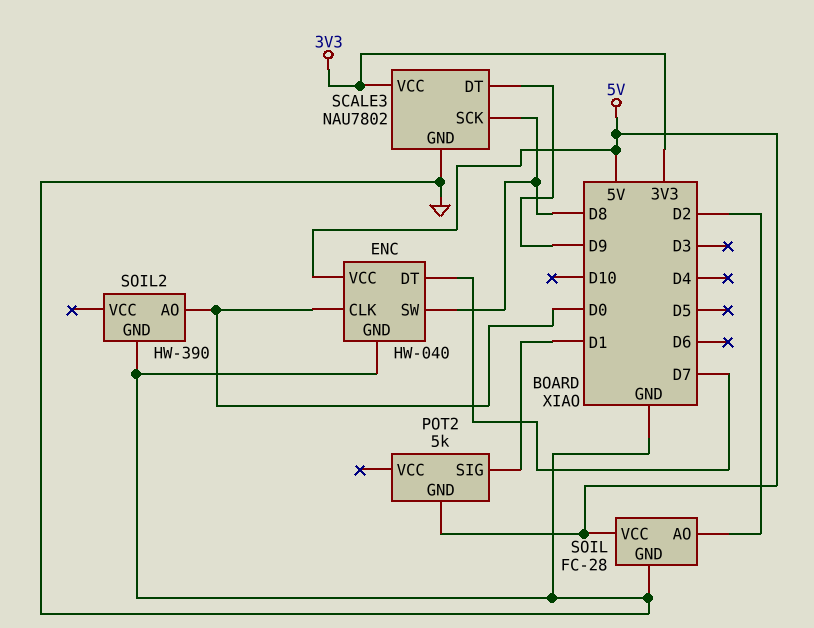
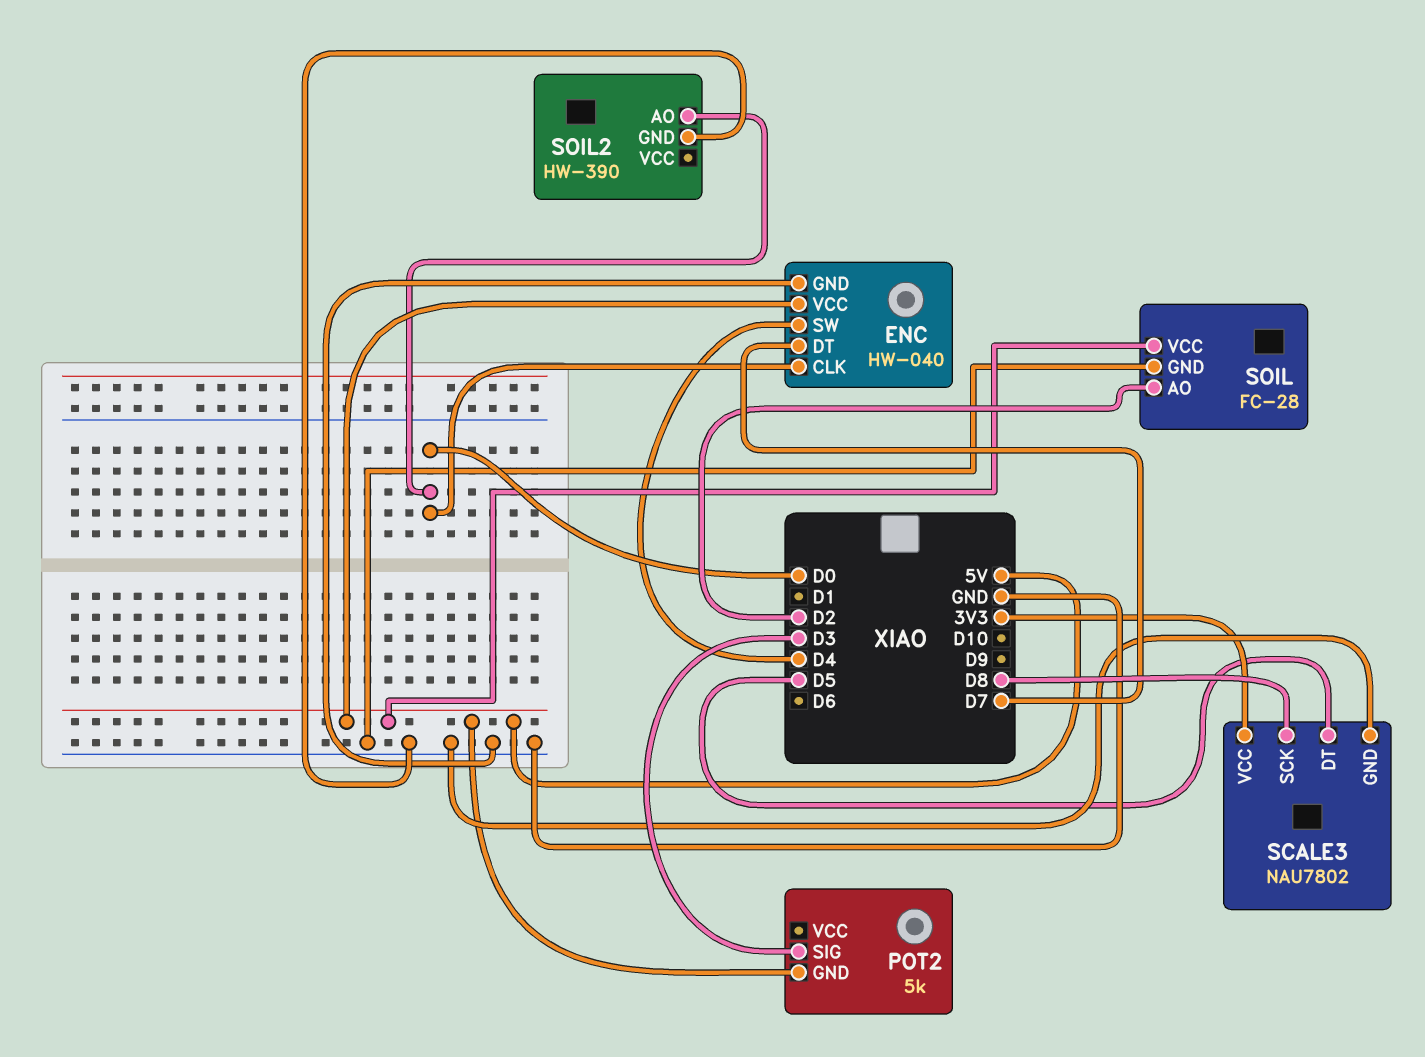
ENC pin SW: D8 -> D4
POT2 pin SIG: D1 -> D3
SCALE3 pin DT: D9 -> D5

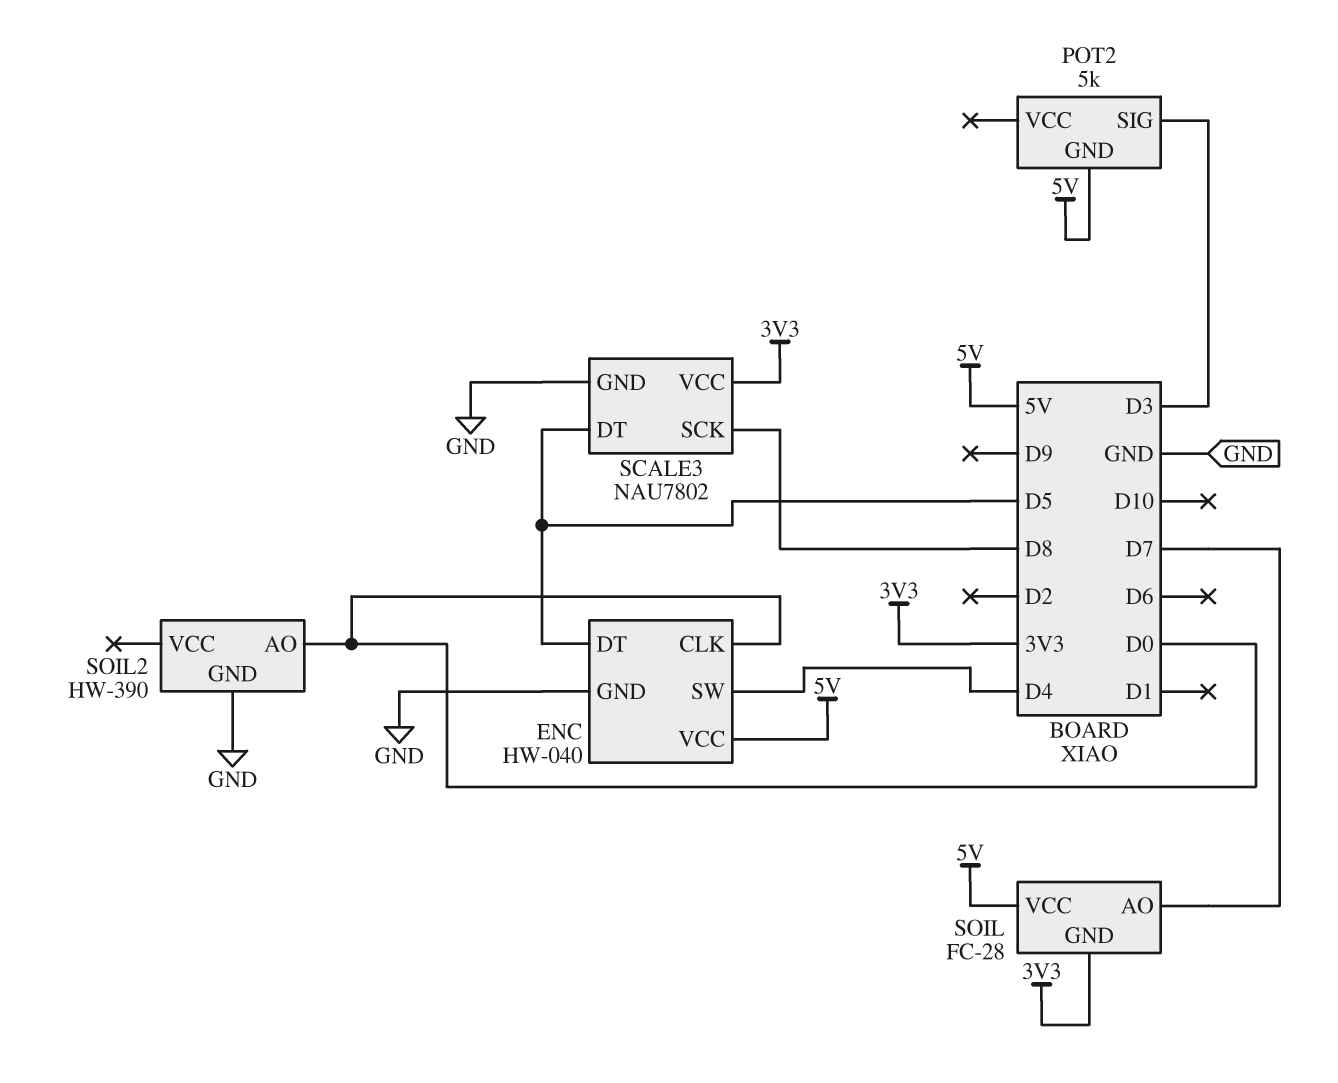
ENC pin DT: D7 -> D5
SOIL pin AO: D2 -> D7
SOIL pin GND: GND -> 3V3

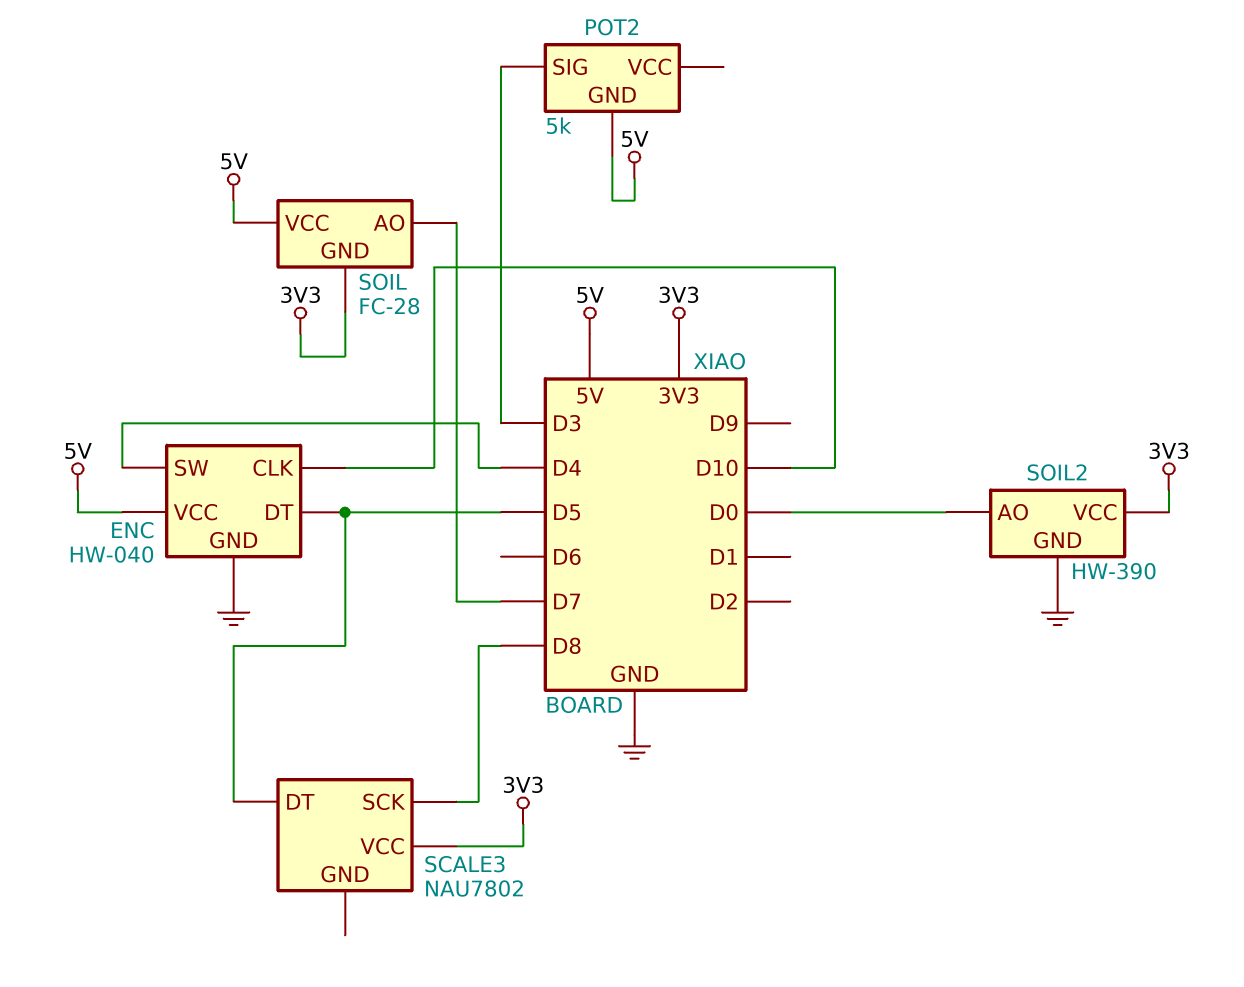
ENC pin CLK: D0 -> D10
SCALE3 pin GND: GND -> none
SOIL2 pin VCC: none -> 3V3

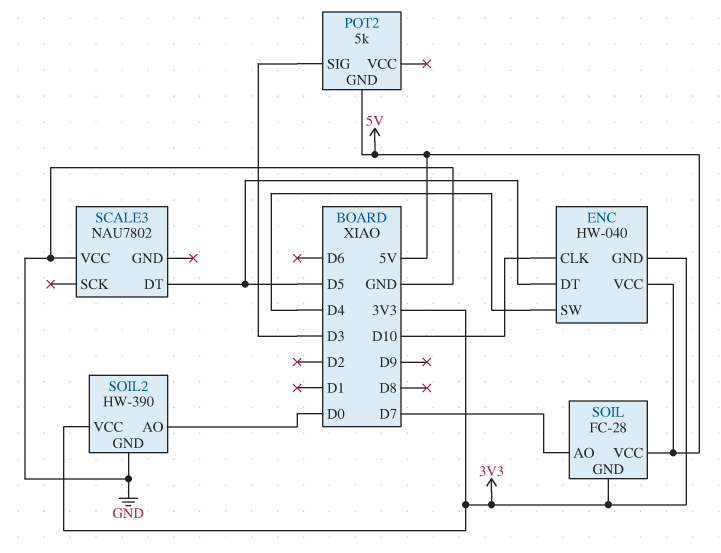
ENC pin GND: GND -> 3V3
SCALE3 pin SCK: D8 -> none
SCALE3 pin VCC: 3V3 -> GND

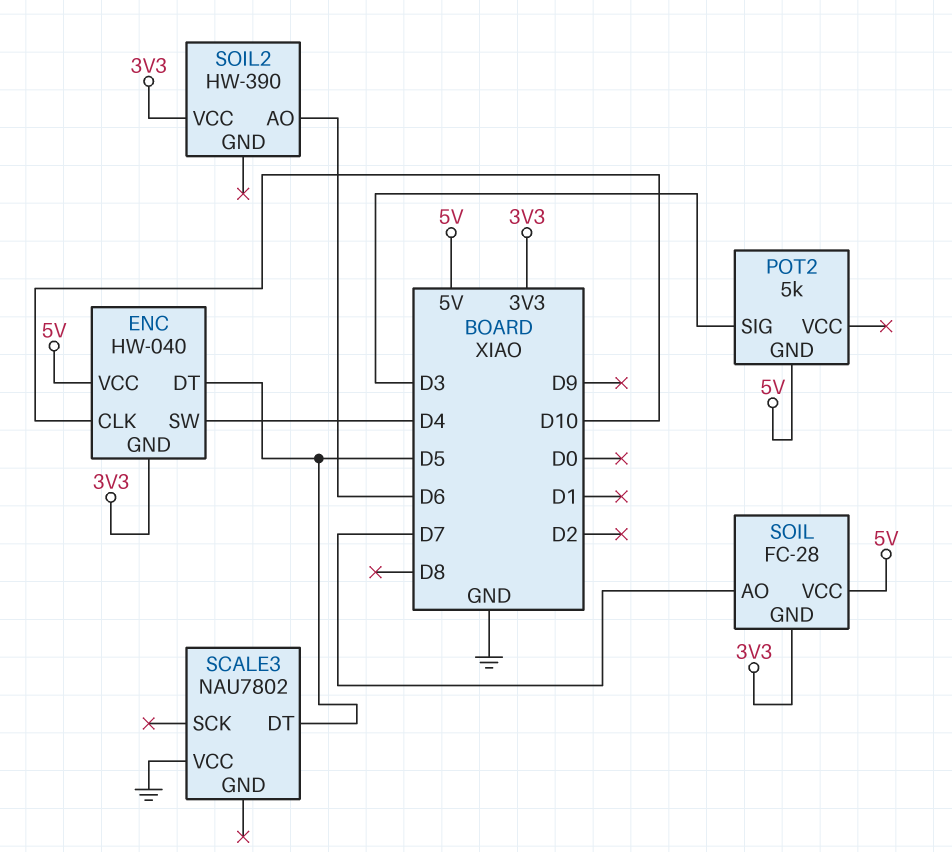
SOIL2 pin AO: D0 -> D6
SOIL2 pin GND: GND -> none

